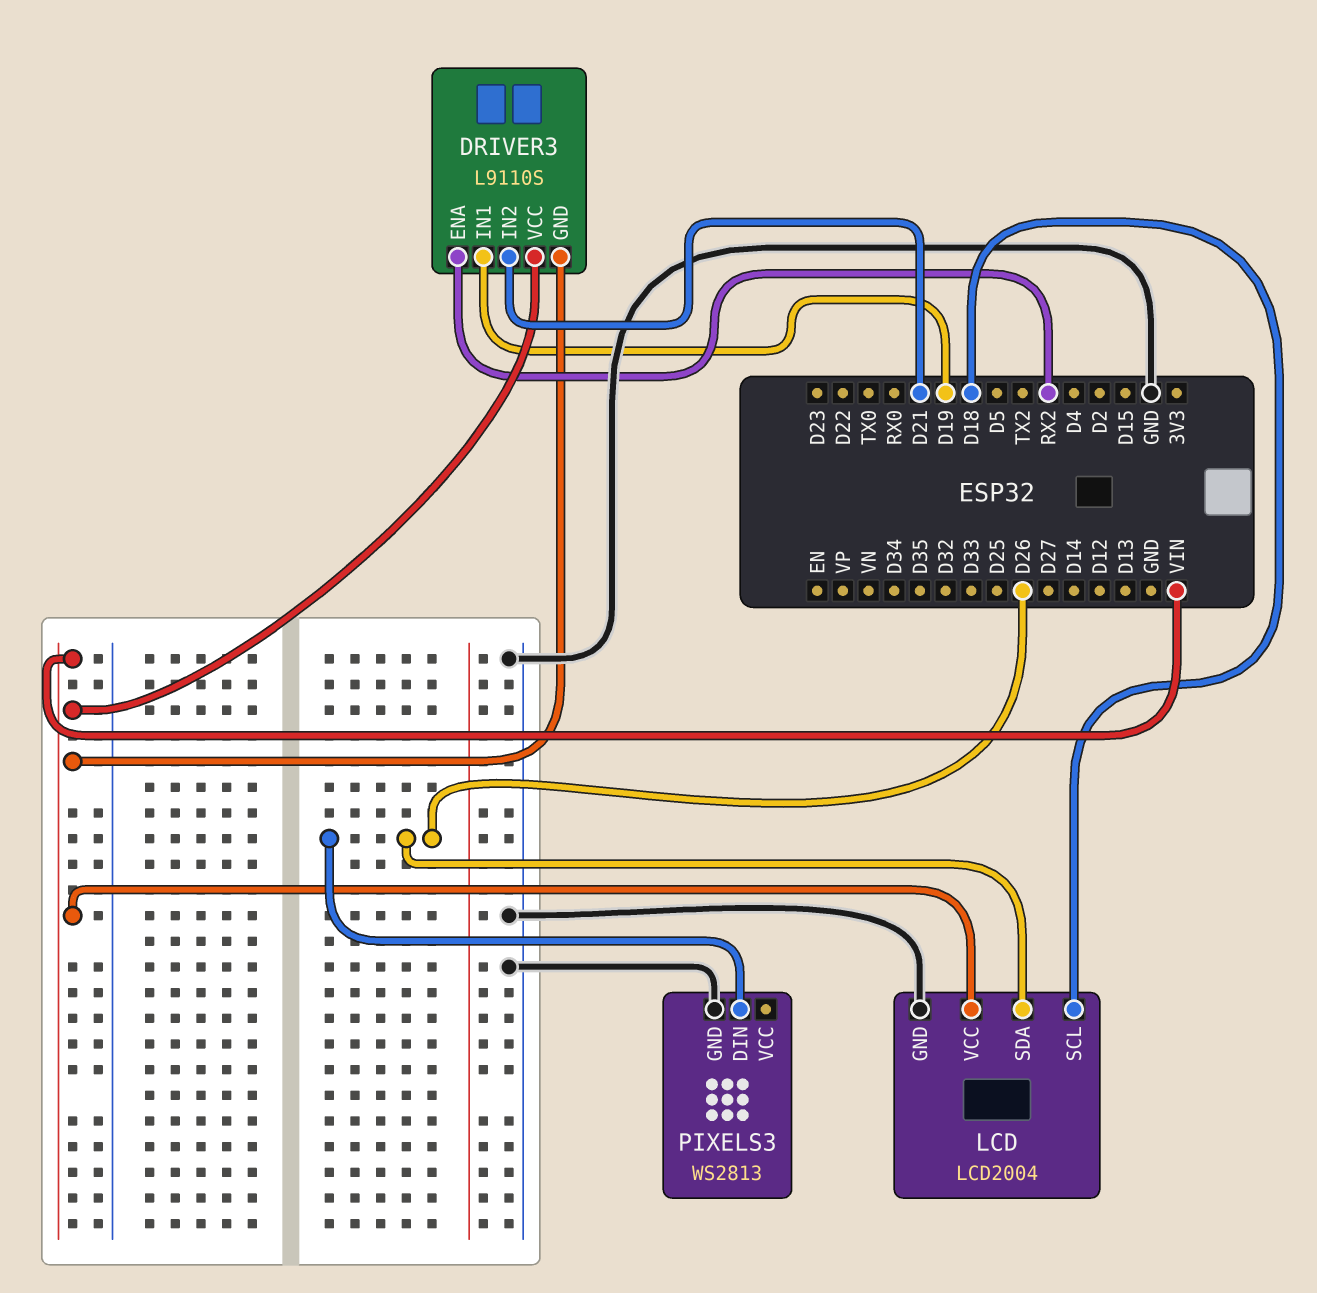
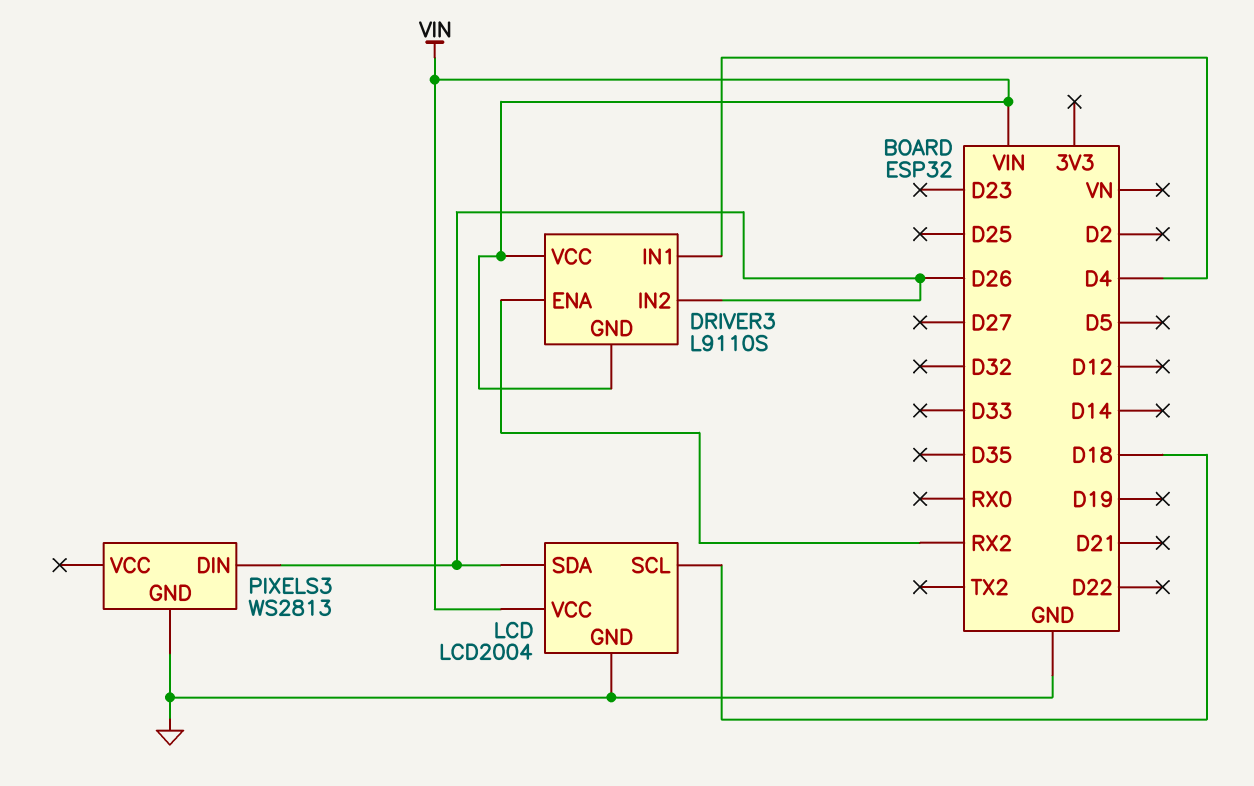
DRIVER3 pin IN1: D19 -> D4
DRIVER3 pin IN2: D21 -> D26

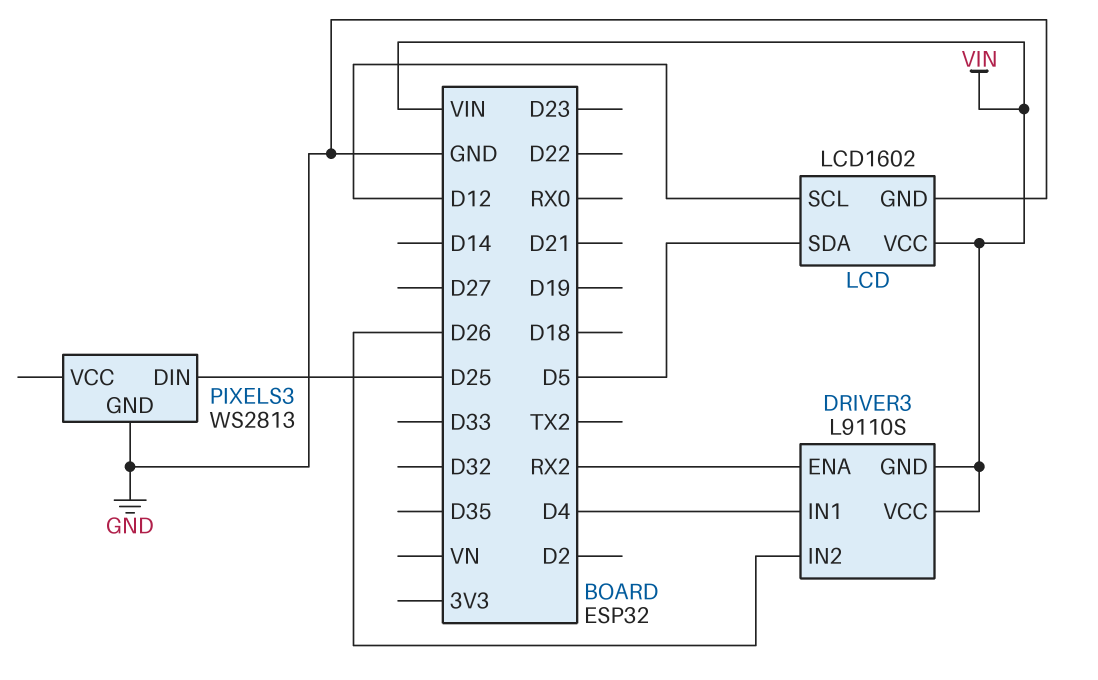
LCD: LCD2004 -> LCD1602
LCD pin SCL: D18 -> D12
LCD pin SDA: D26 -> D5
PIXELS3 pin DIN: D26 -> D25

